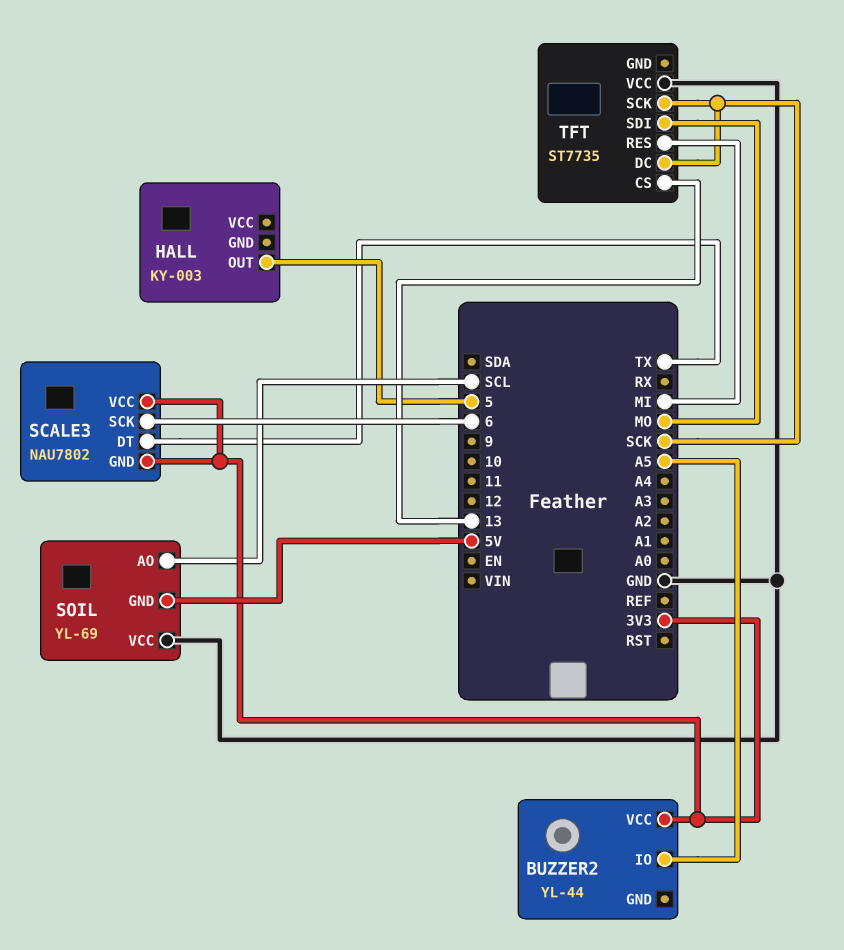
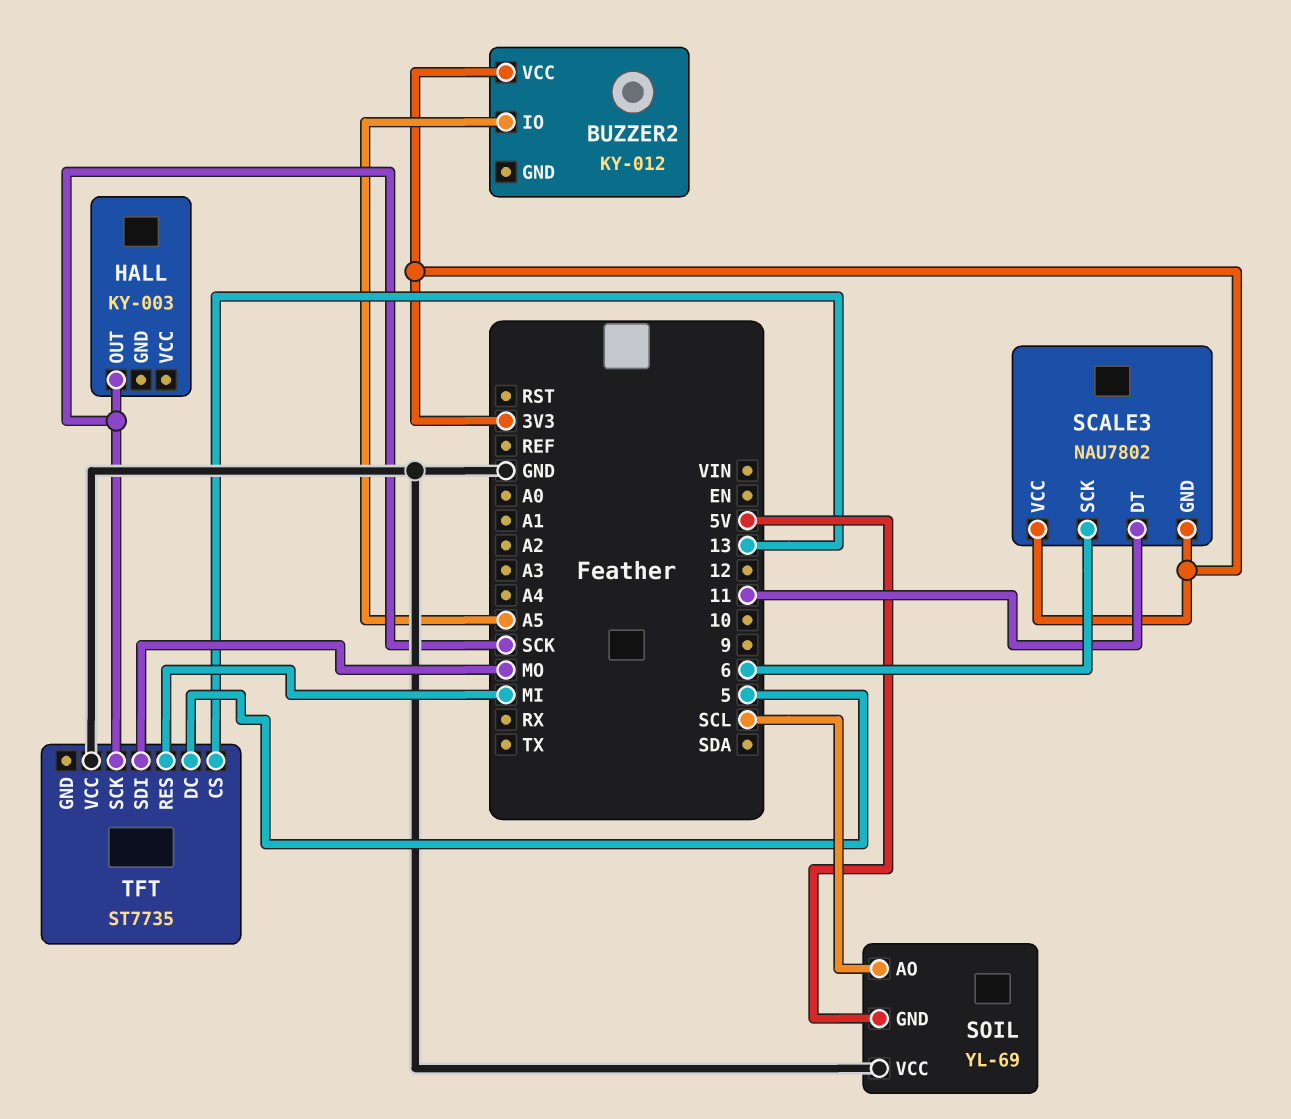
BUZZER2: YL-44 -> KY-012
HALL pin OUT: 5 -> SCK
SCALE3 pin DT: TX -> 11
TFT pin DC: SCK -> 5

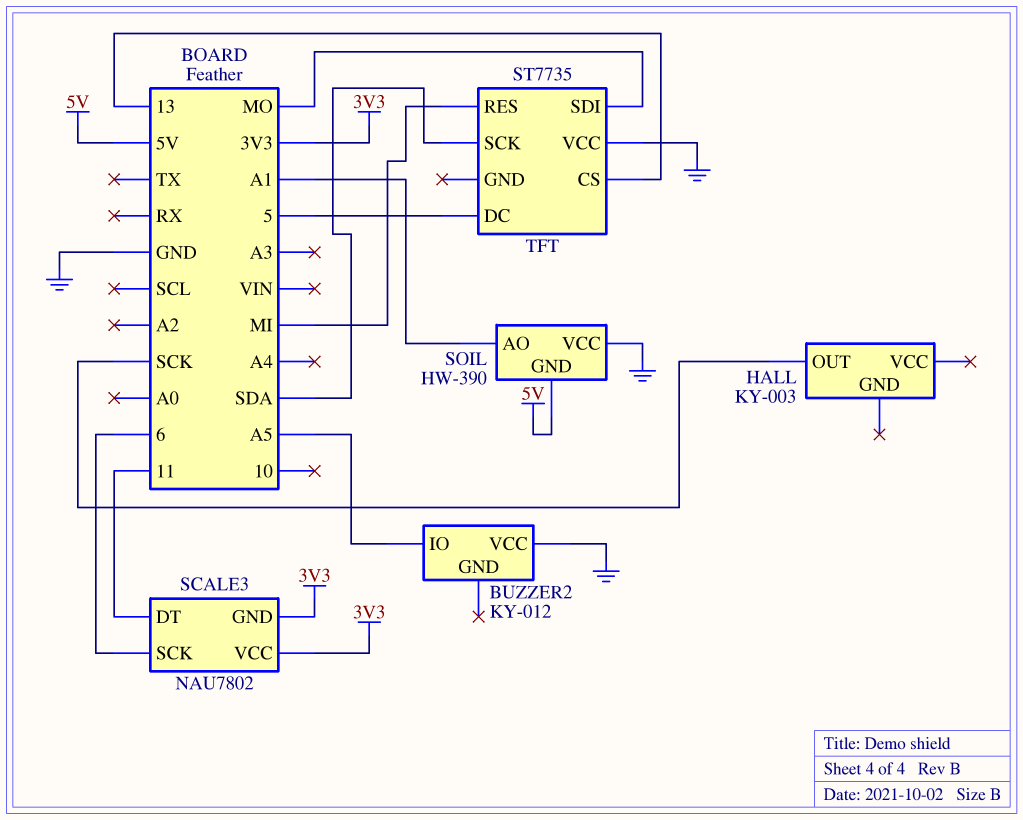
BUZZER2 pin VCC: 3V3 -> GND
SOIL: YL-69 -> HW-390
SOIL pin AO: SCL -> A1
TFT pin SCK: SCK -> SDA

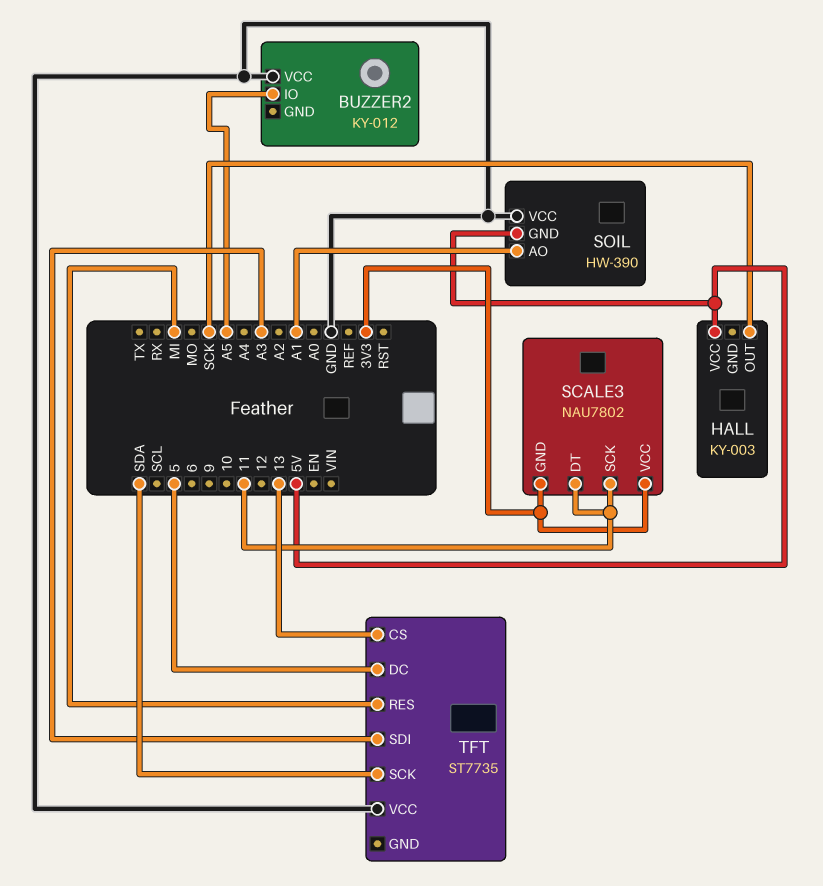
HALL pin VCC: none -> 5V
SCALE3 pin SCK: 6 -> 11
TFT pin SDI: MO -> A3

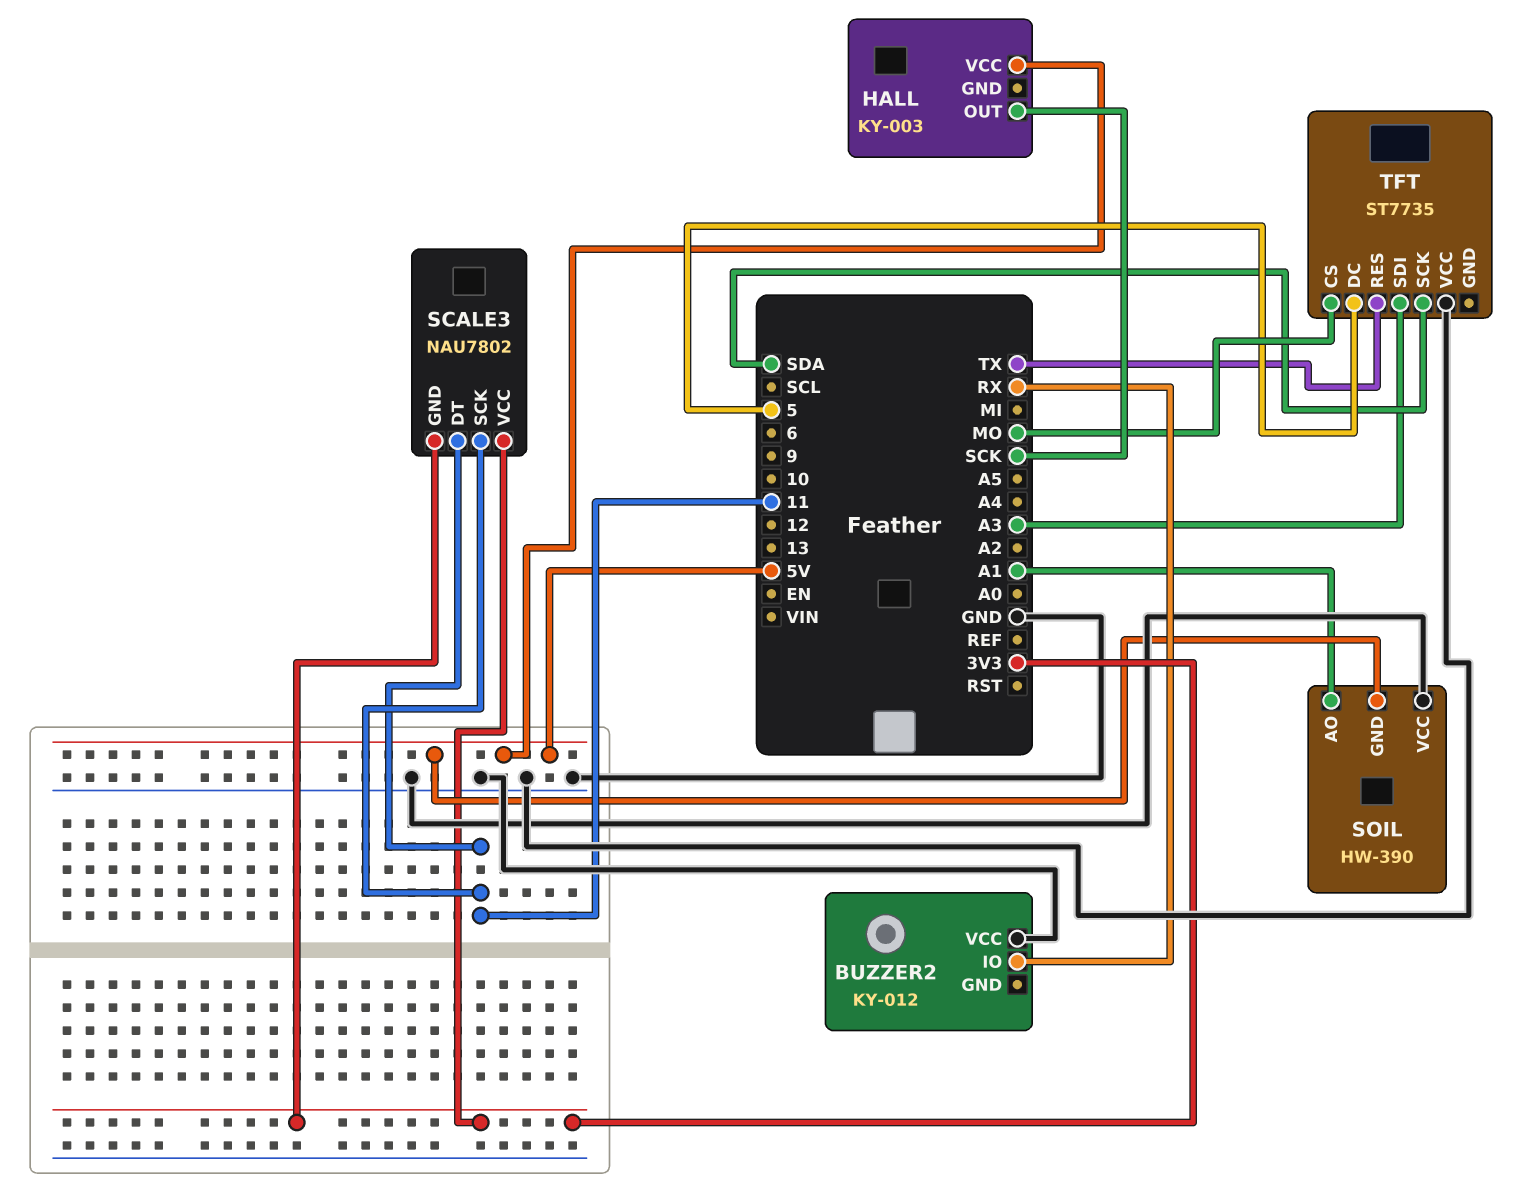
BUZZER2 pin IO: A5 -> RX
TFT pin CS: 13 -> MO
TFT pin RES: MI -> TX

